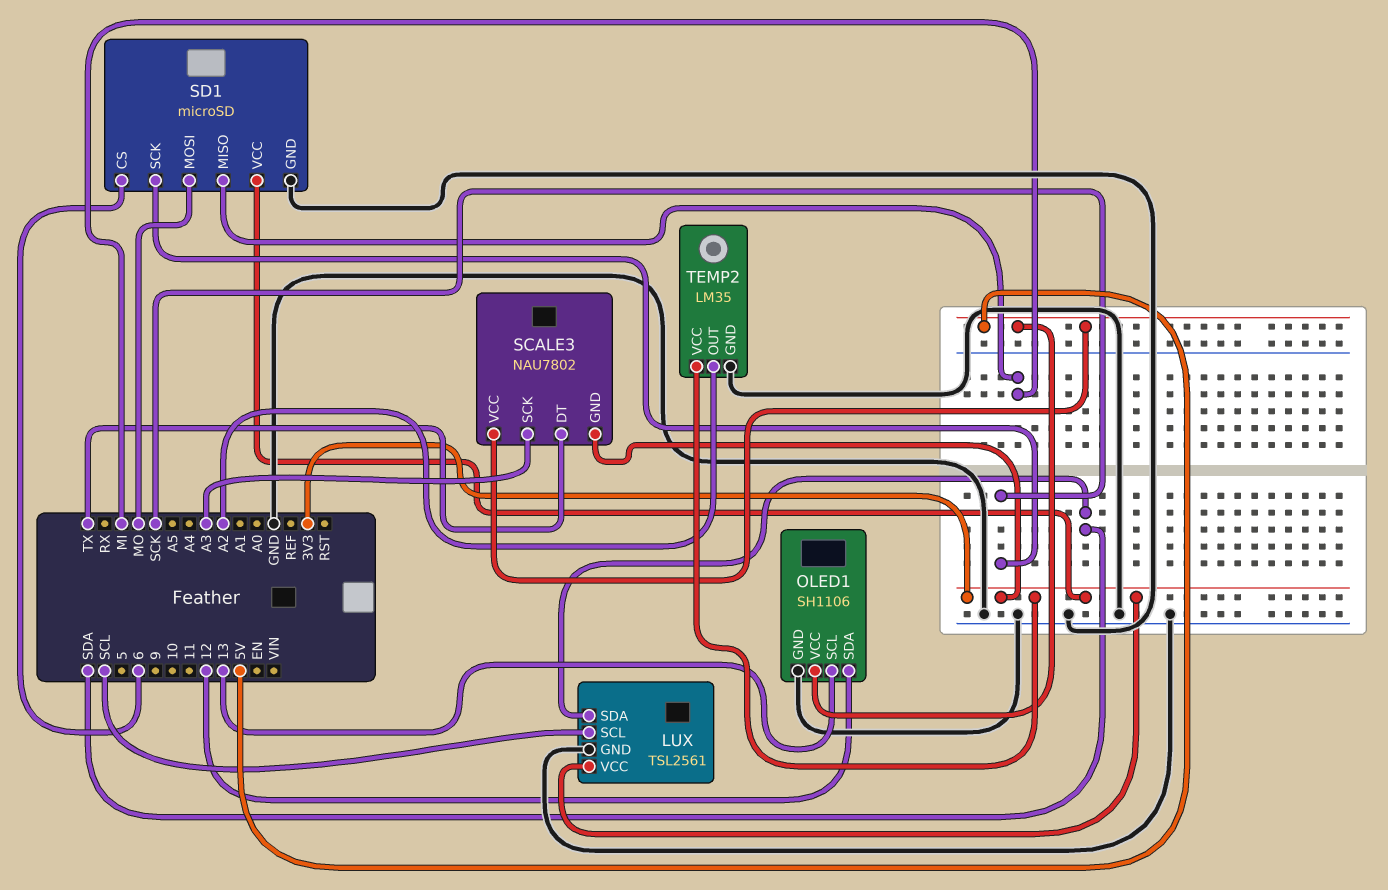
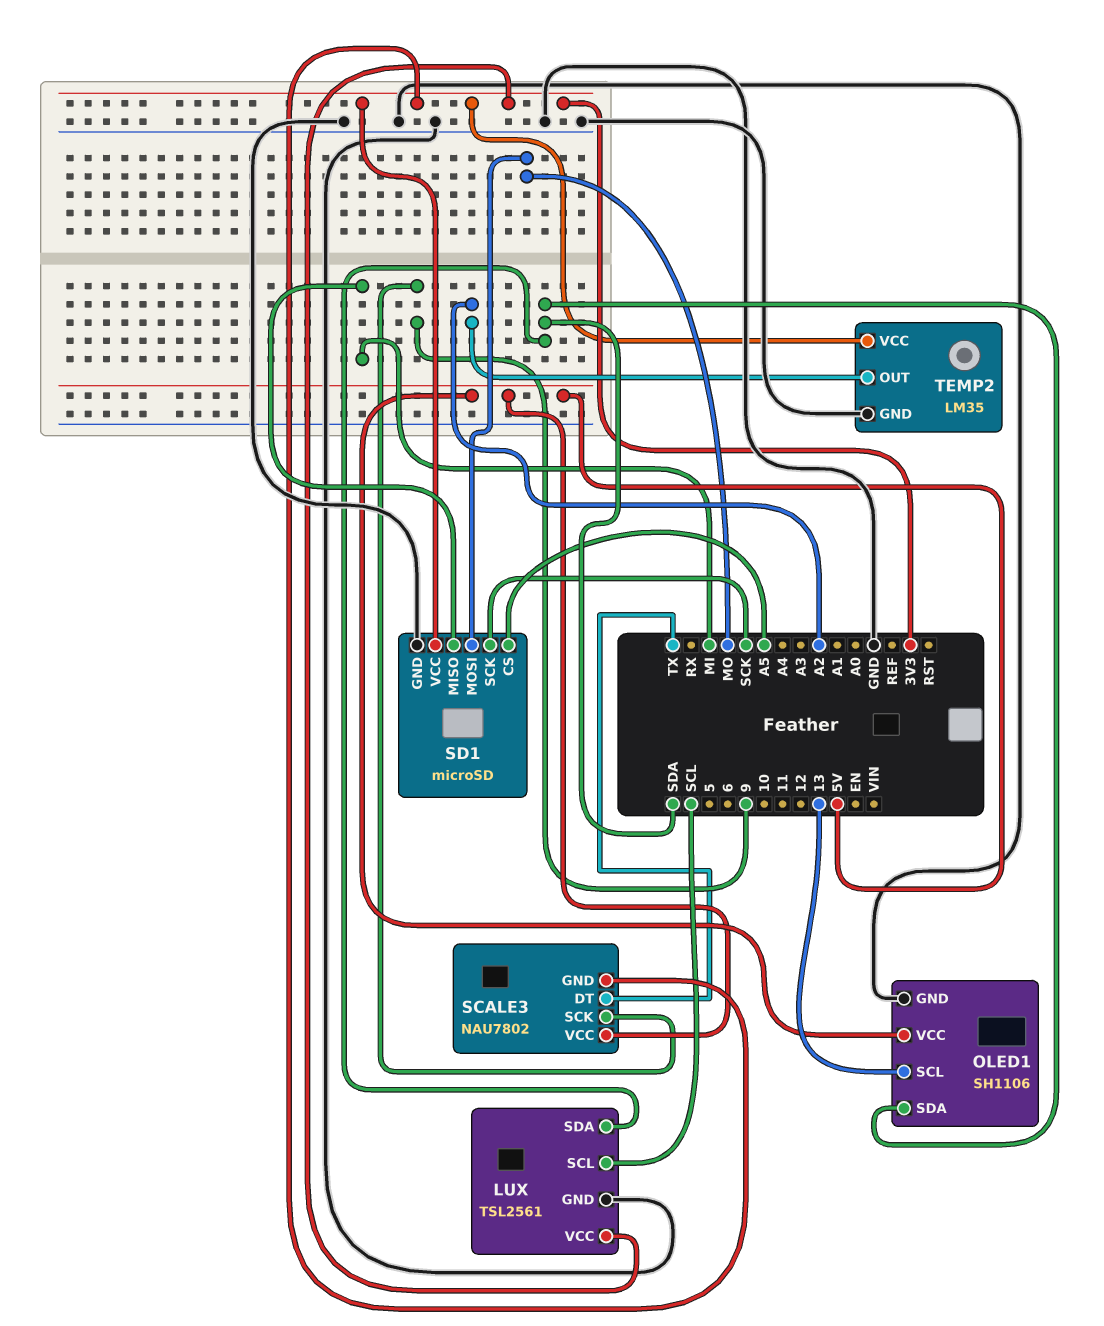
OLED1 pin SDA: 12 -> SDA
SCALE3 pin SCK: A3 -> 9
SD1 pin CS: 6 -> A5

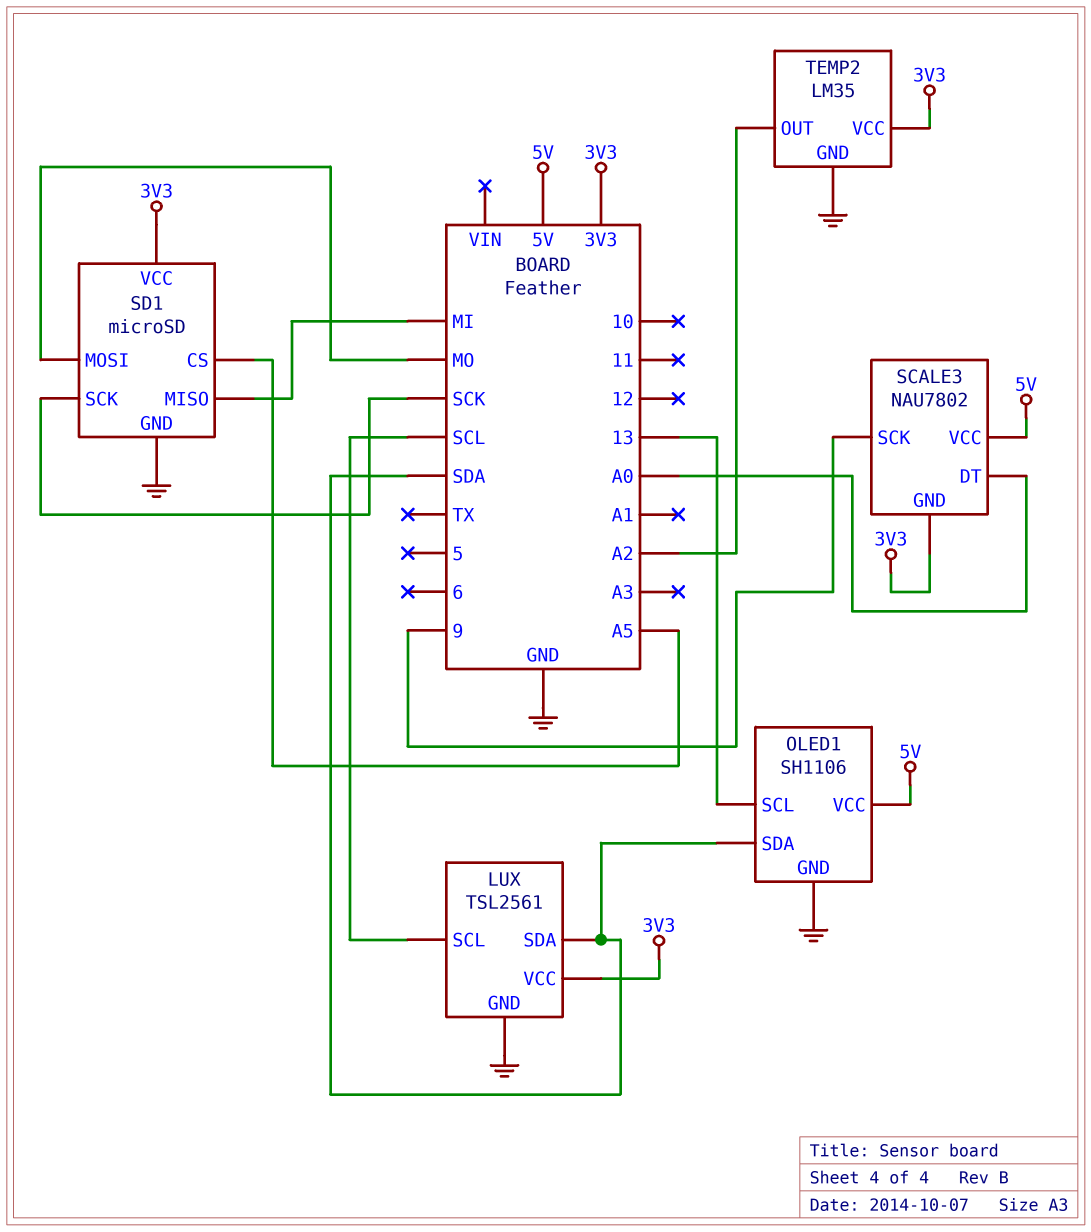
SCALE3 pin DT: TX -> A0

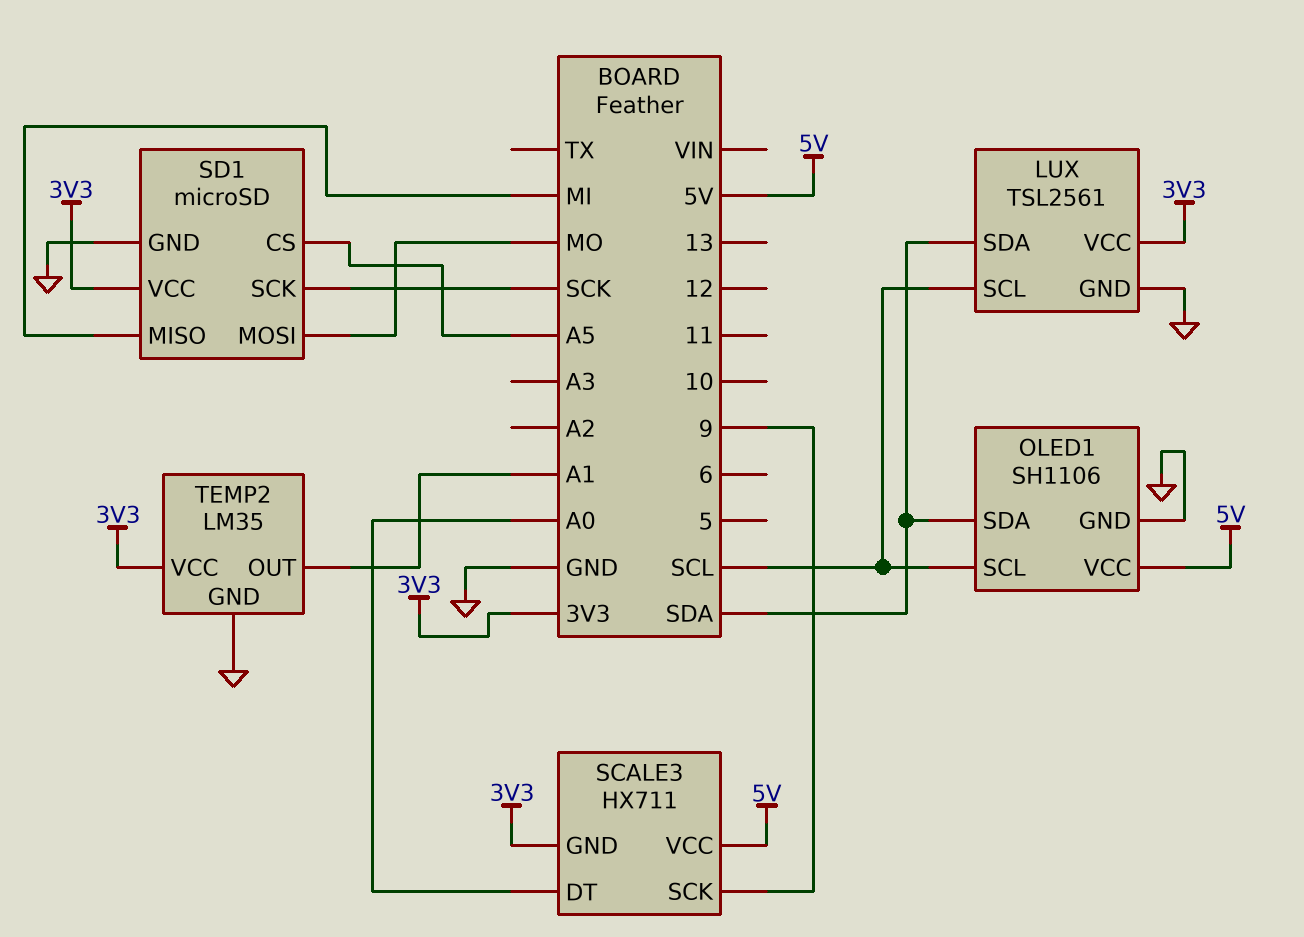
OLED1 pin SCL: 13 -> SCL
SCALE3: NAU7802 -> HX711
TEMP2 pin OUT: A2 -> A1

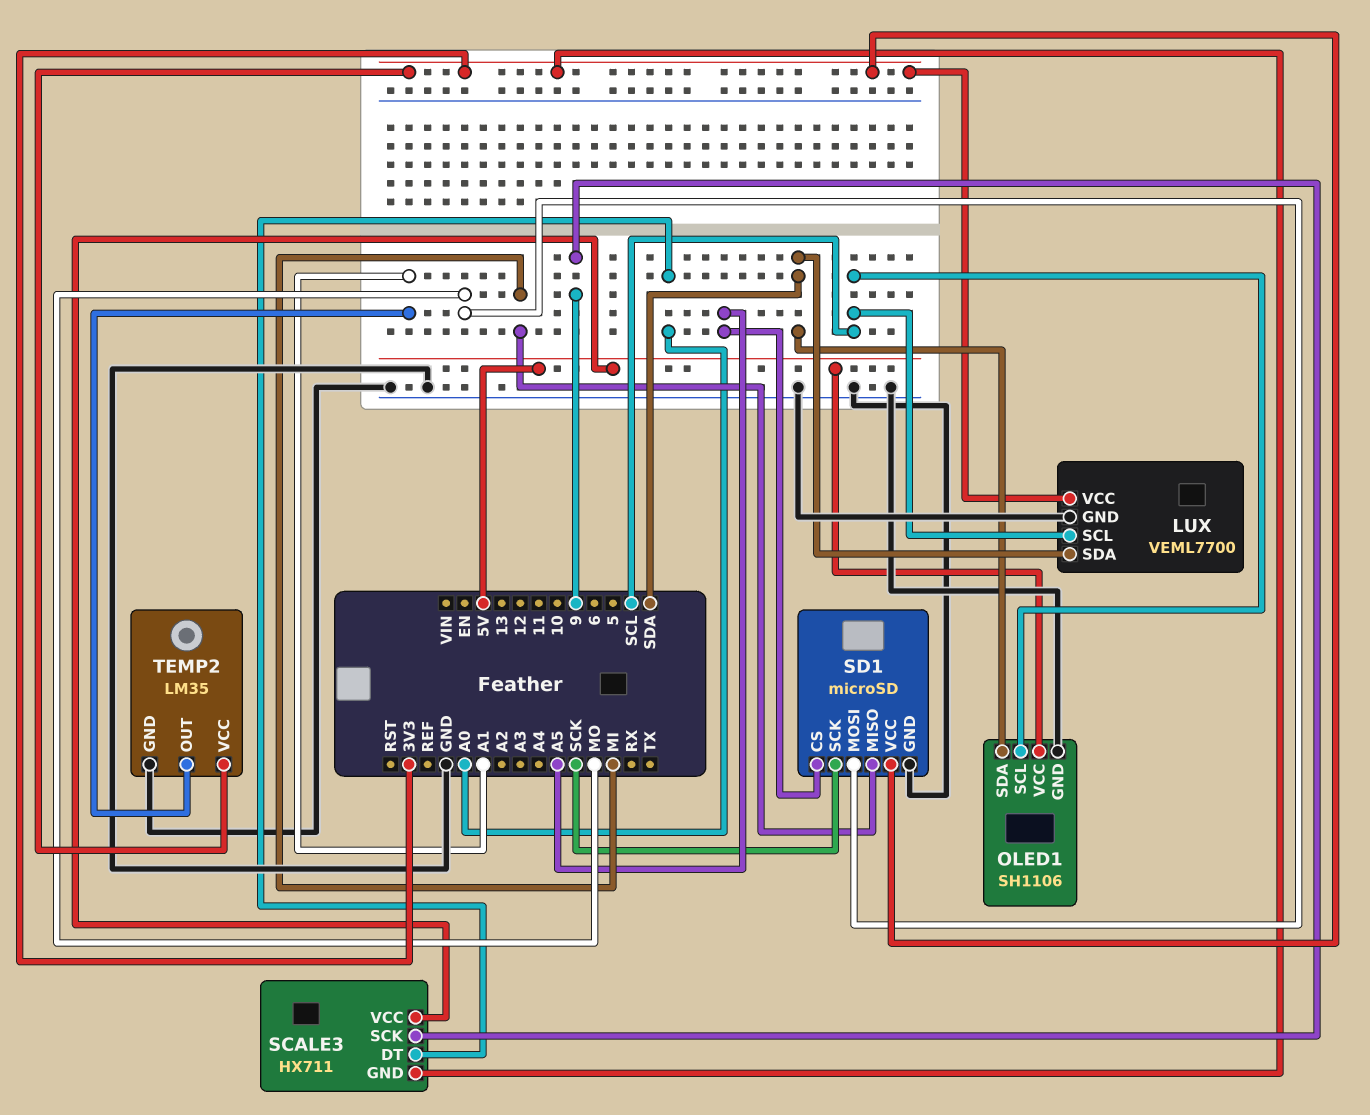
LUX: TSL2561 -> VEML7700

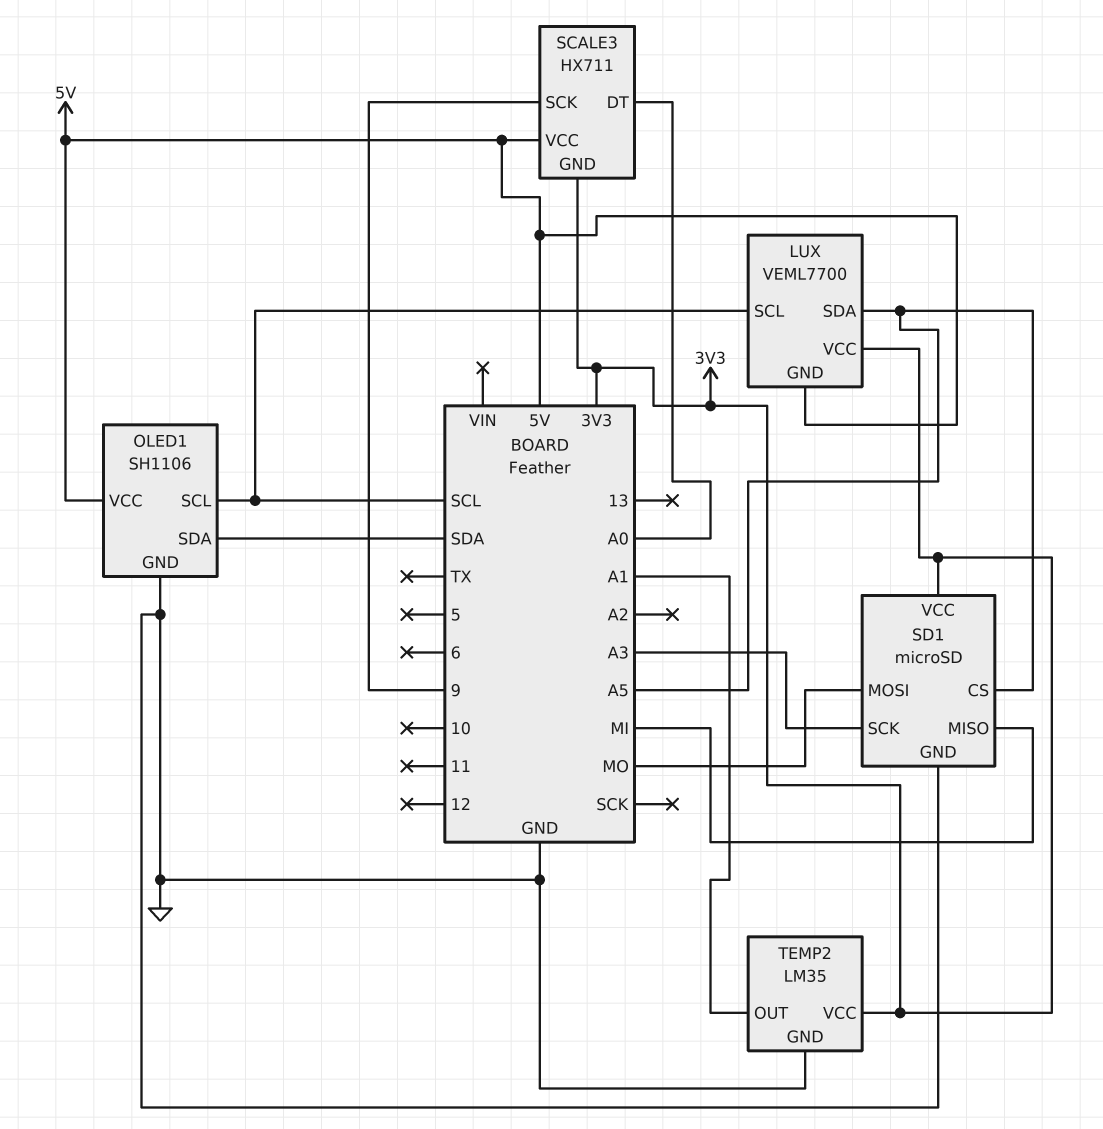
LUX pin GND: GND -> 5V
LUX pin SDA: SDA -> A5
SD1 pin SCK: SCK -> A3

